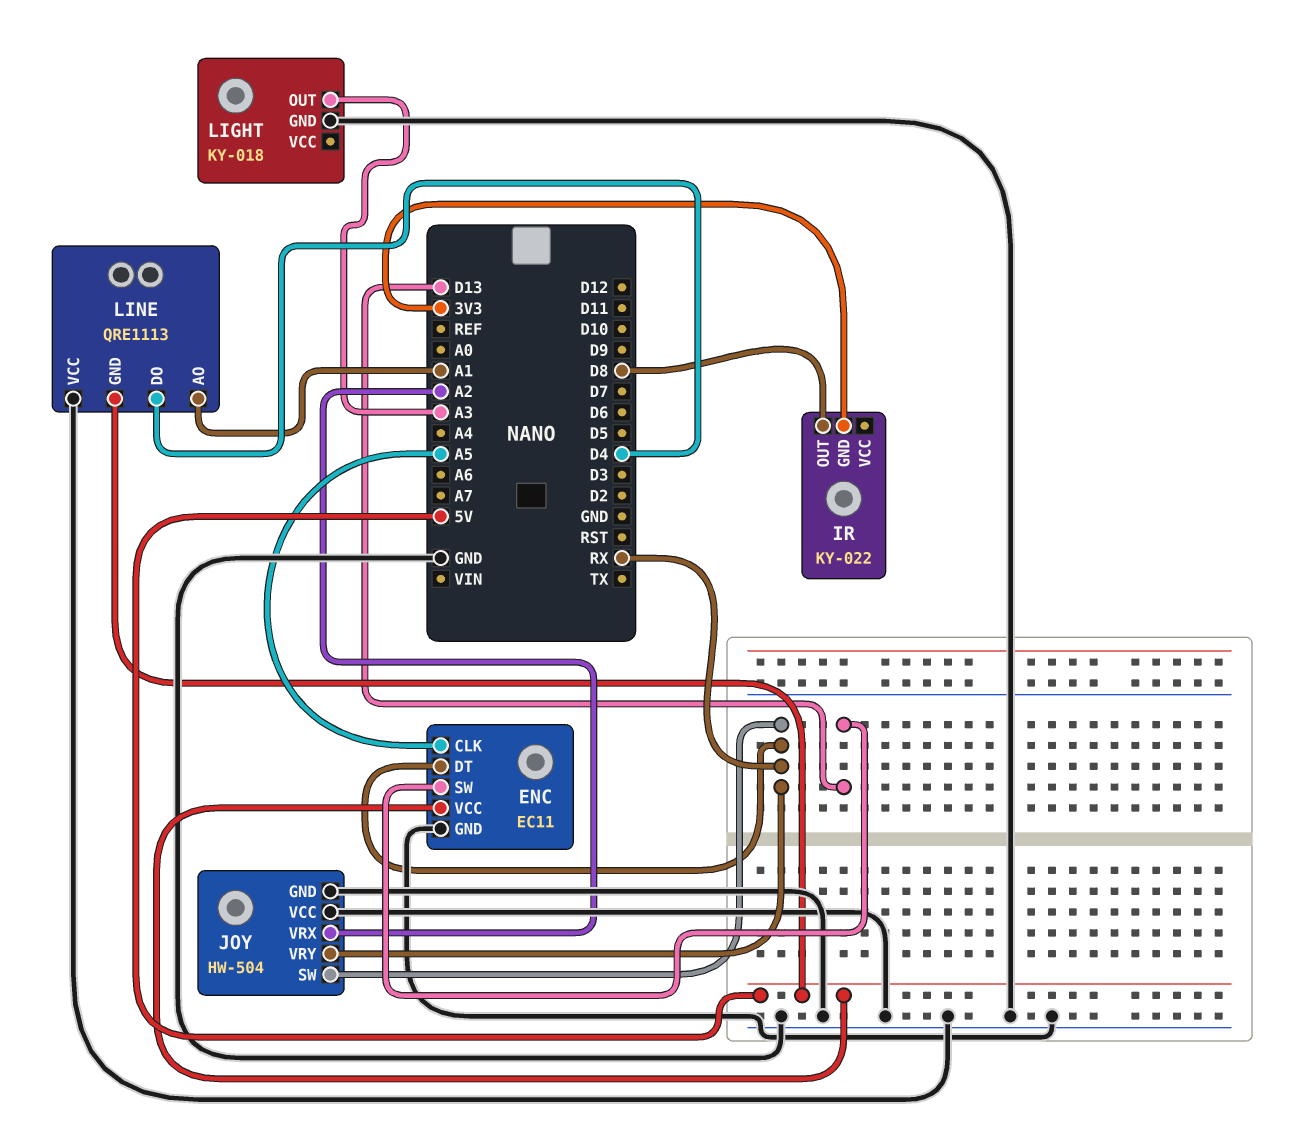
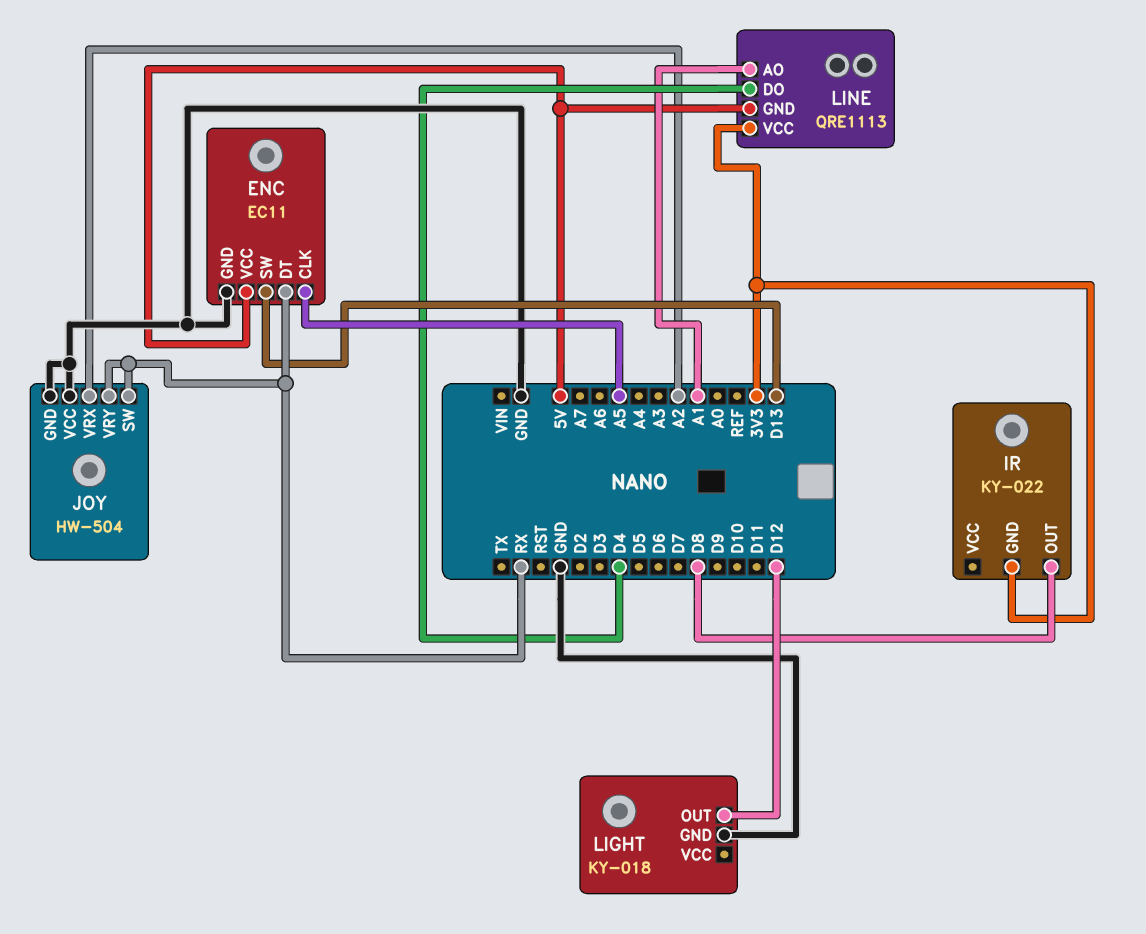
LIGHT pin OUT: A3 -> D12
LINE pin VCC: GND -> 3V3

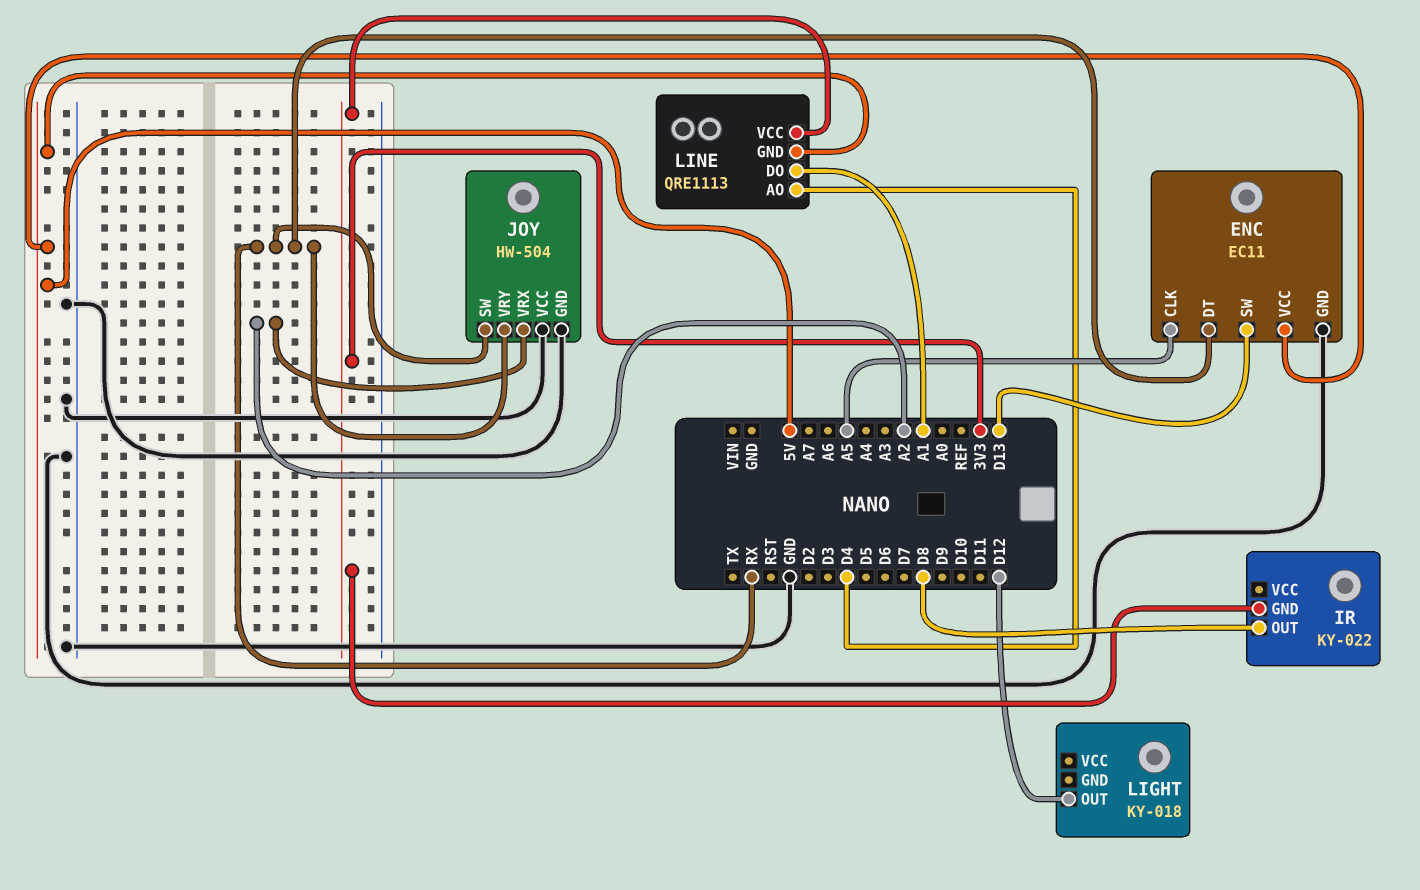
LIGHT pin GND: GND -> none
LINE pin AO: A1 -> D4
LINE pin DO: D4 -> A1

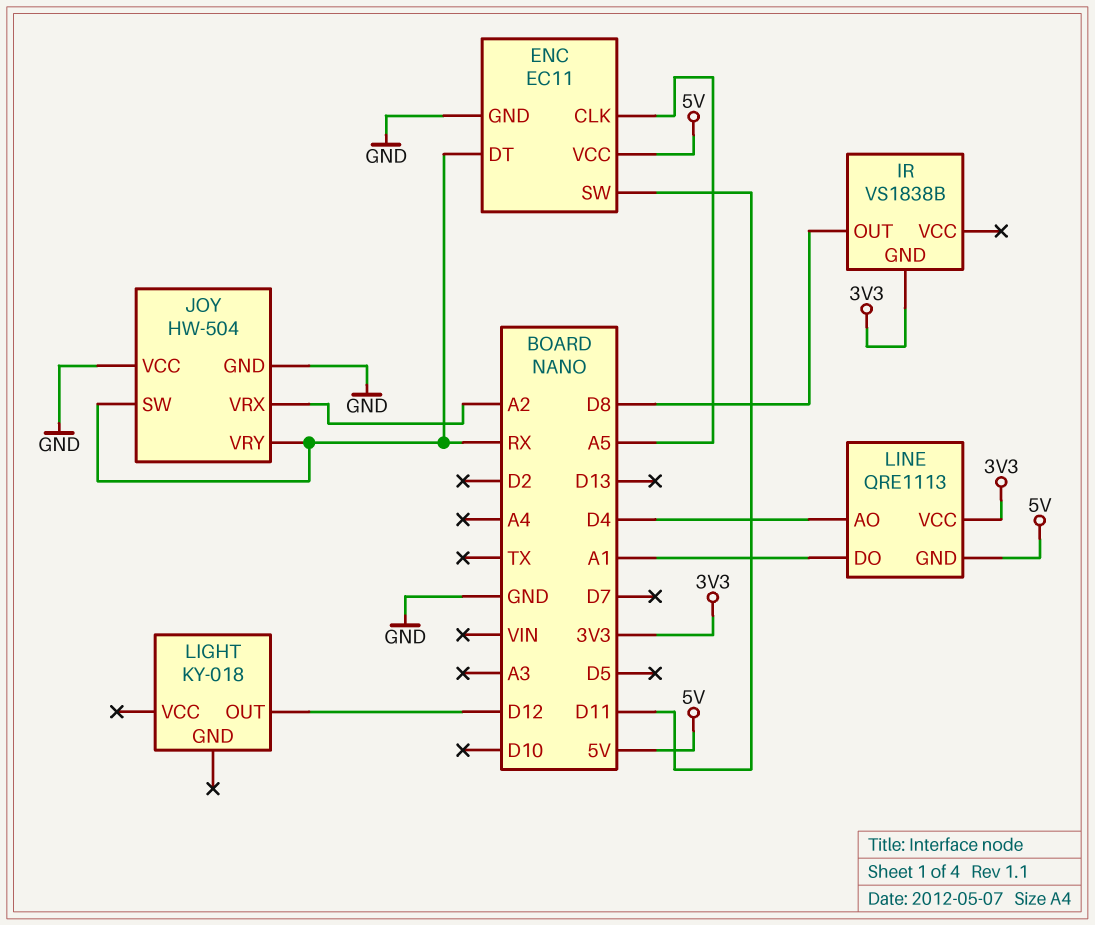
ENC pin SW: D13 -> D11
IR: KY-022 -> VS1838B

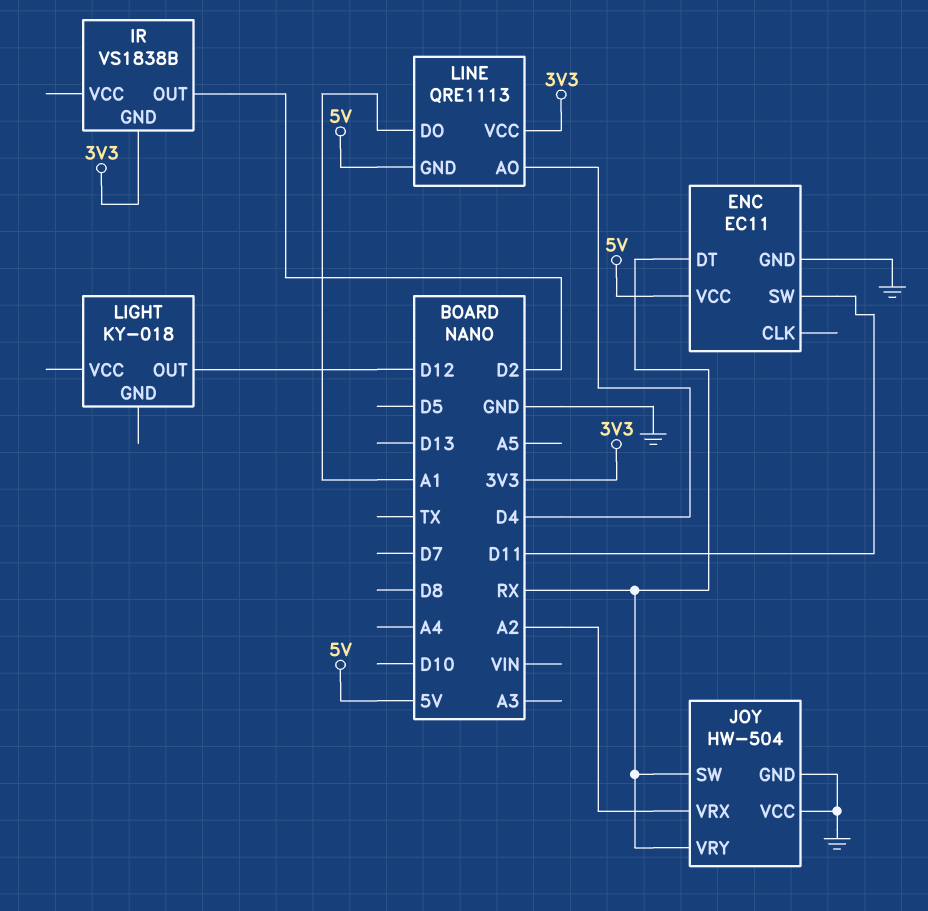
ENC pin CLK: A5 -> none
IR pin OUT: D8 -> D2

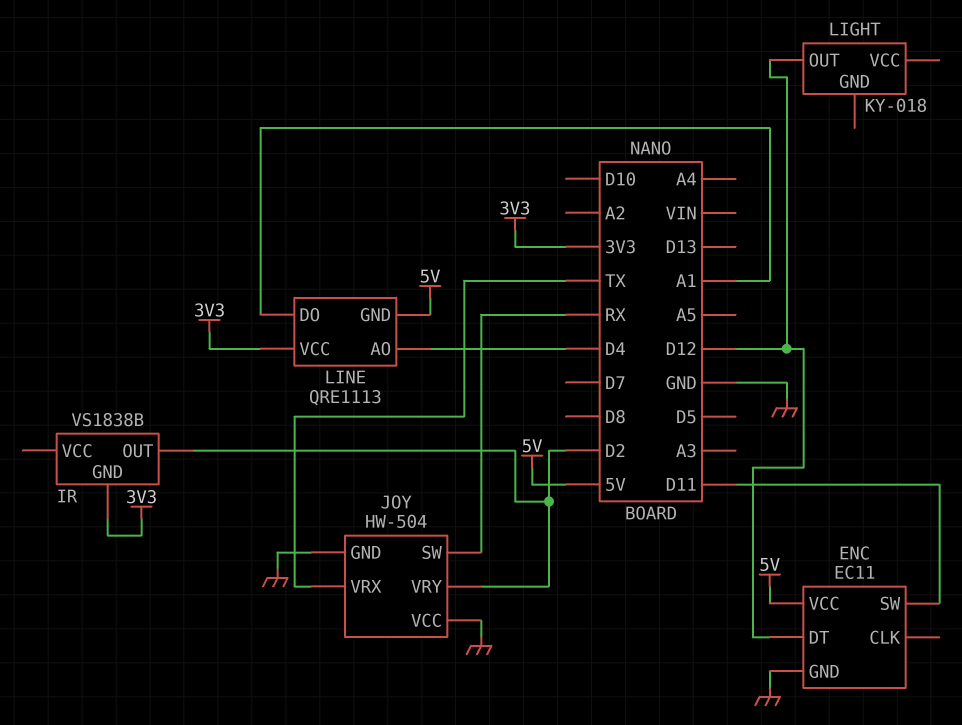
ENC pin DT: RX -> D12
JOY pin VRX: A2 -> TX
JOY pin VRY: RX -> D2

